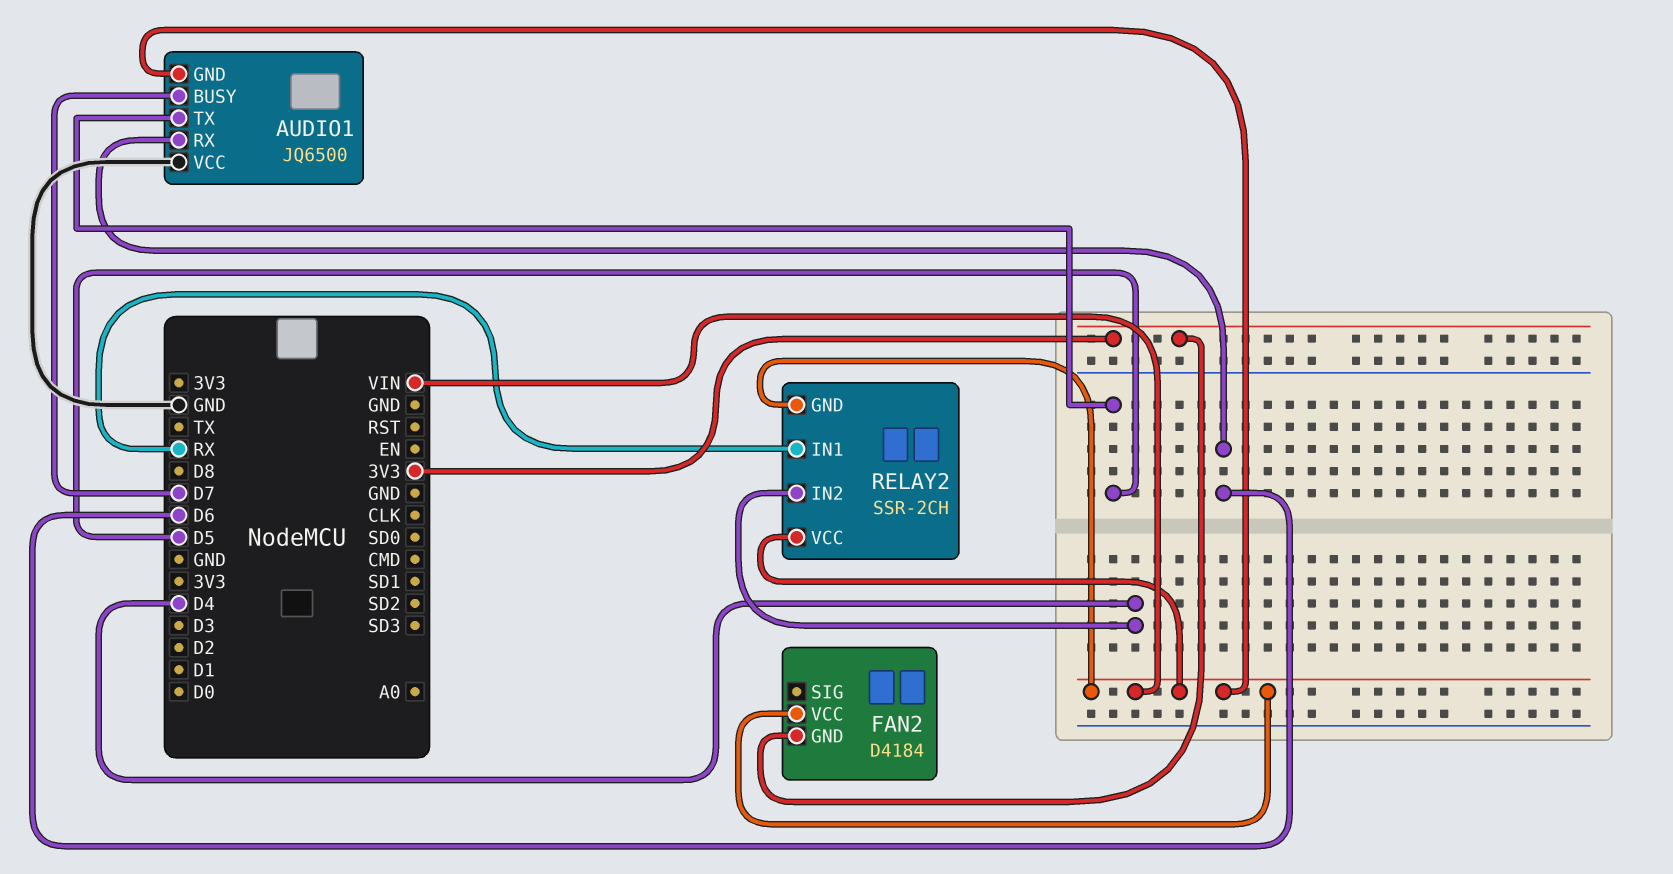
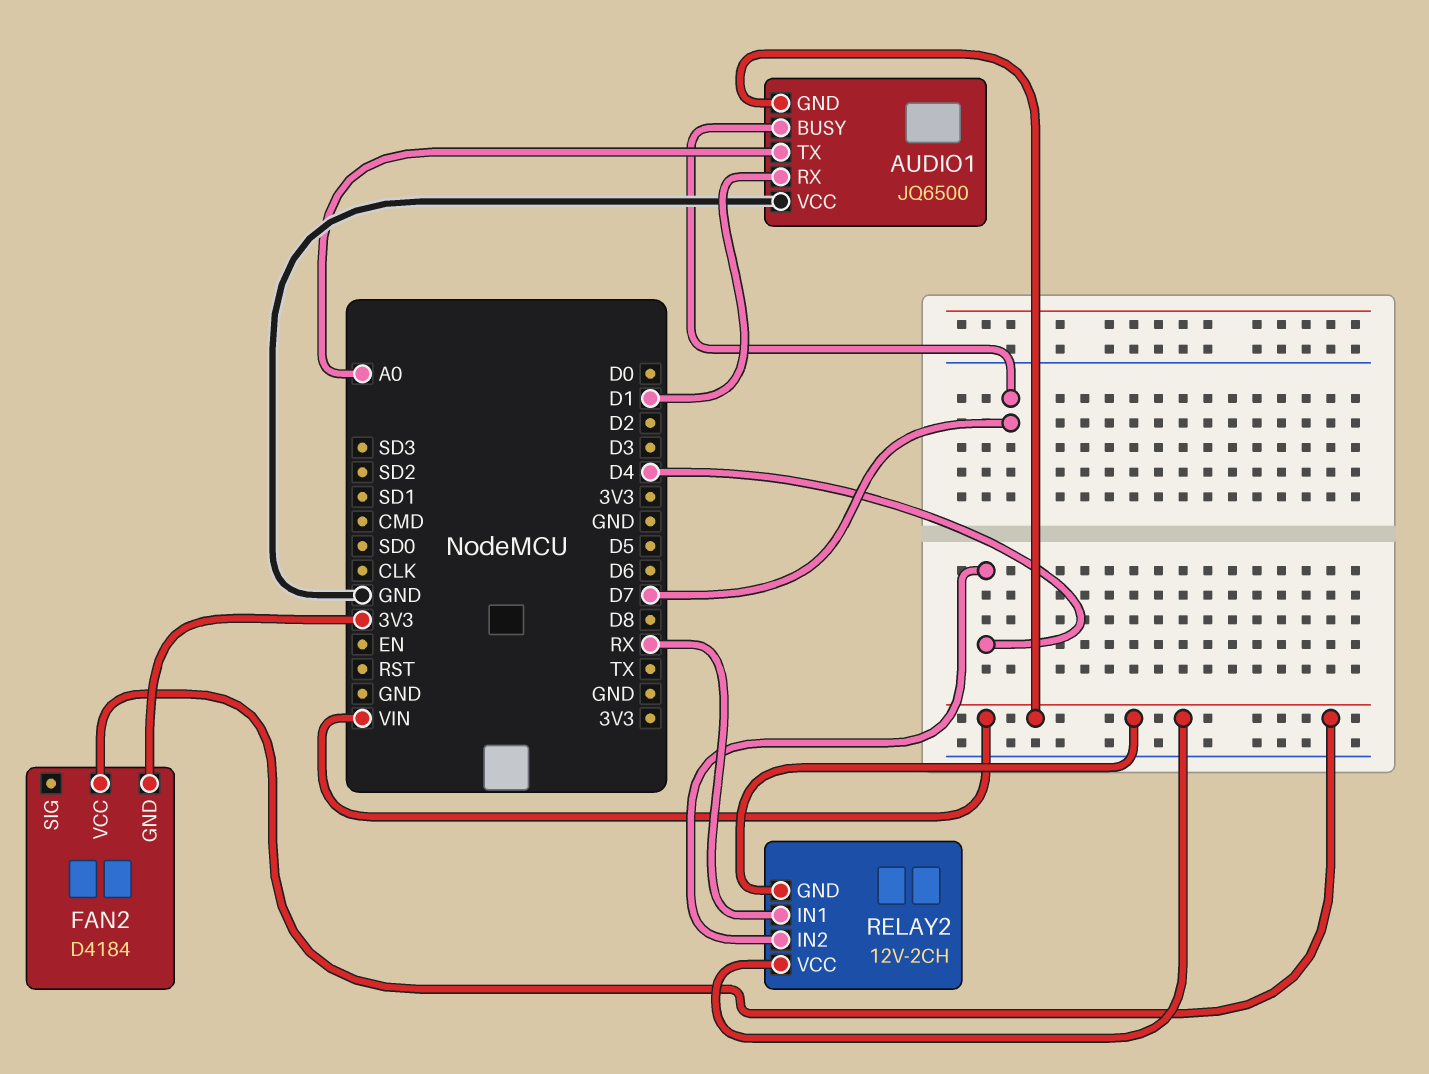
AUDIO1 pin RX: D6 -> D1
AUDIO1 pin TX: D5 -> A0
RELAY2: SSR-2CH -> 12V-2CH

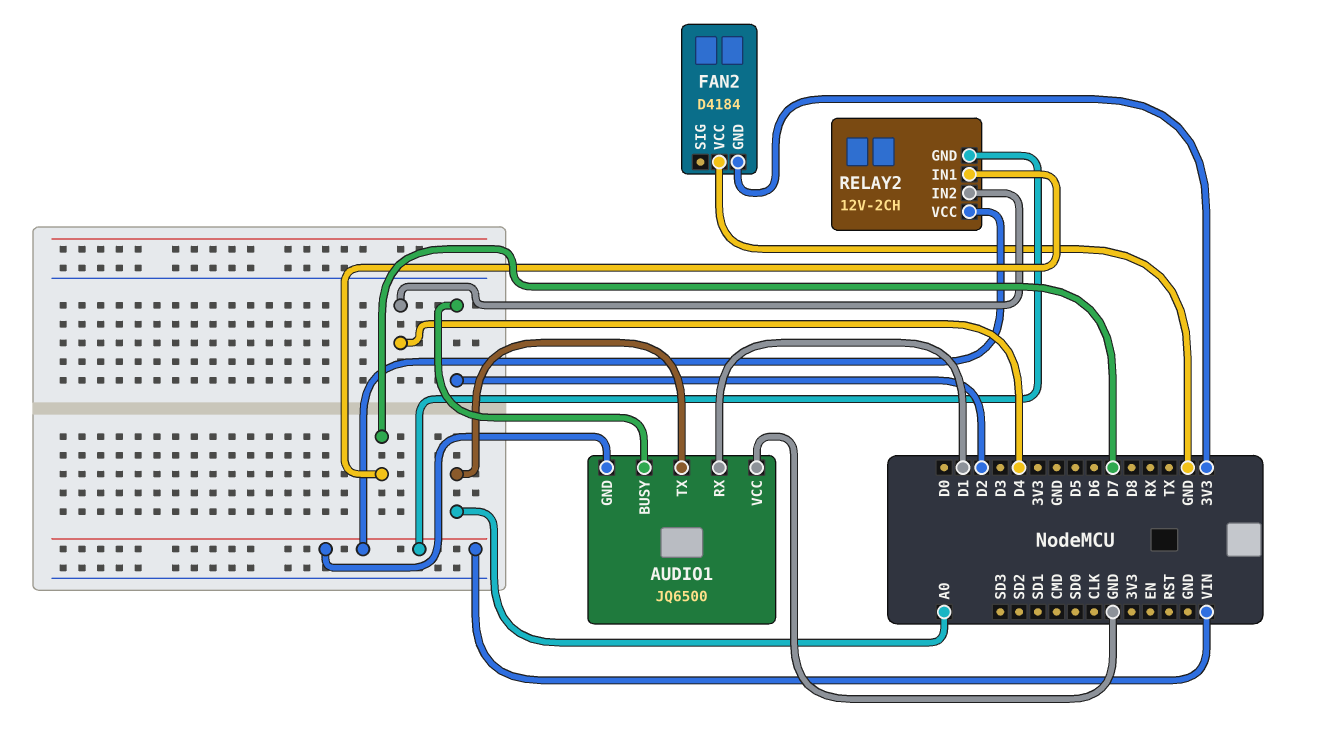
AUDIO1 pin BUSY: D7 -> D2
FAN2 pin VCC: VIN -> GND
RELAY2 pin IN1: RX -> D7

